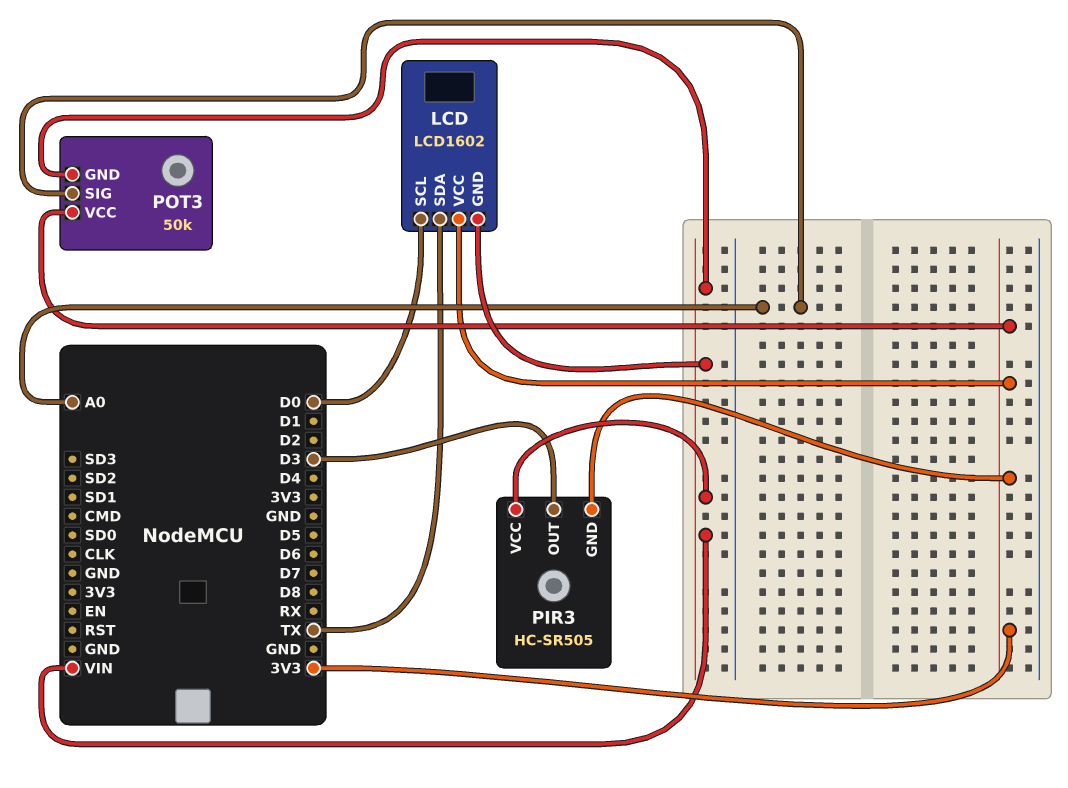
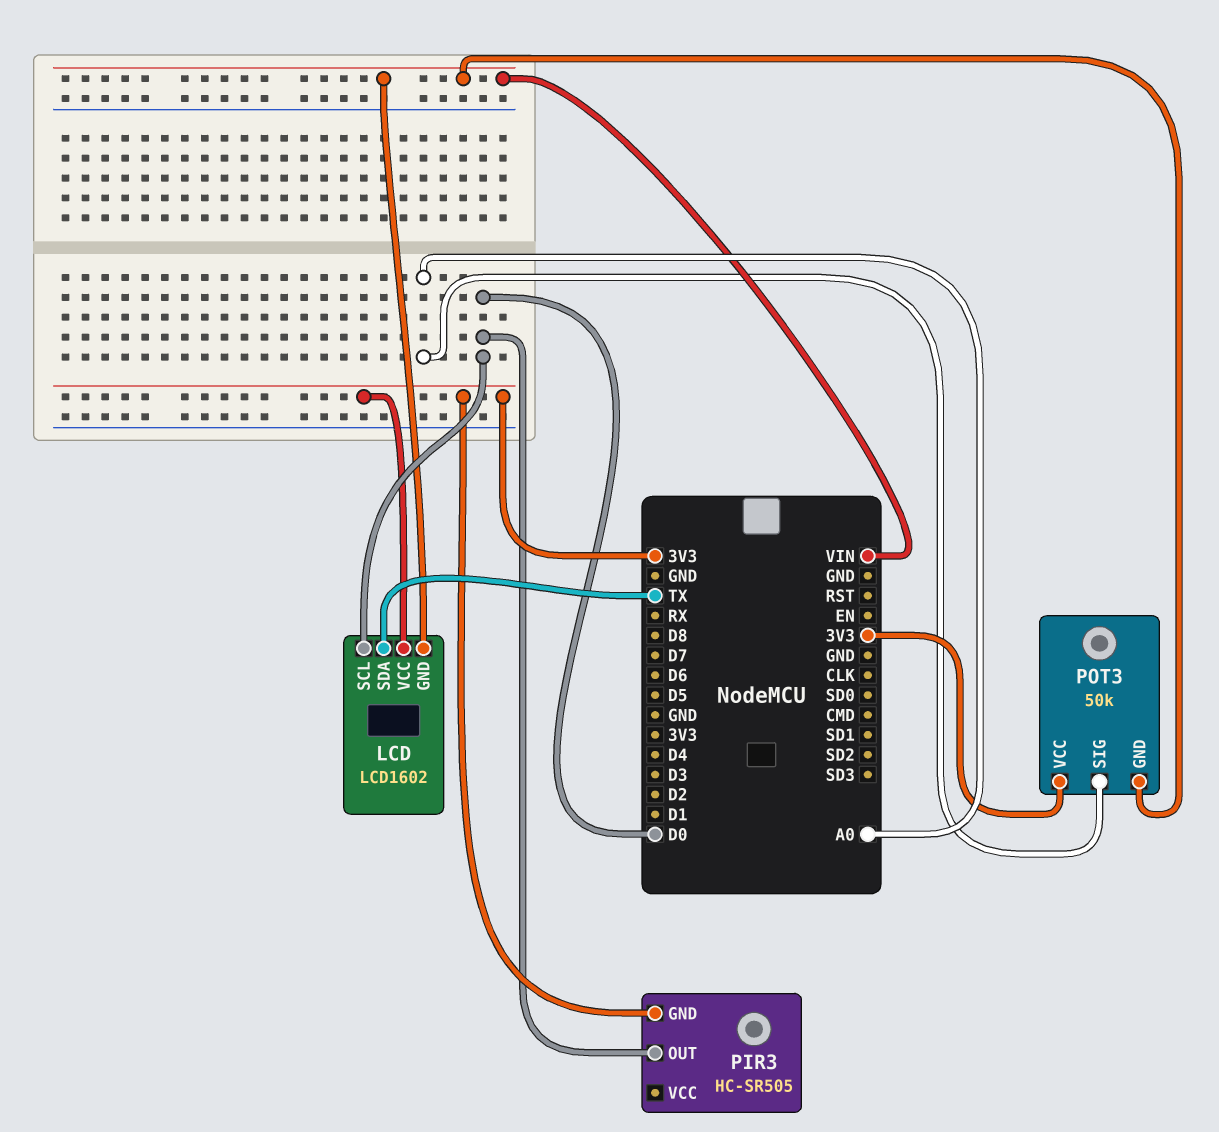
PIR3 pin OUT: D3 -> D0
PIR3 pin VCC: VIN -> none

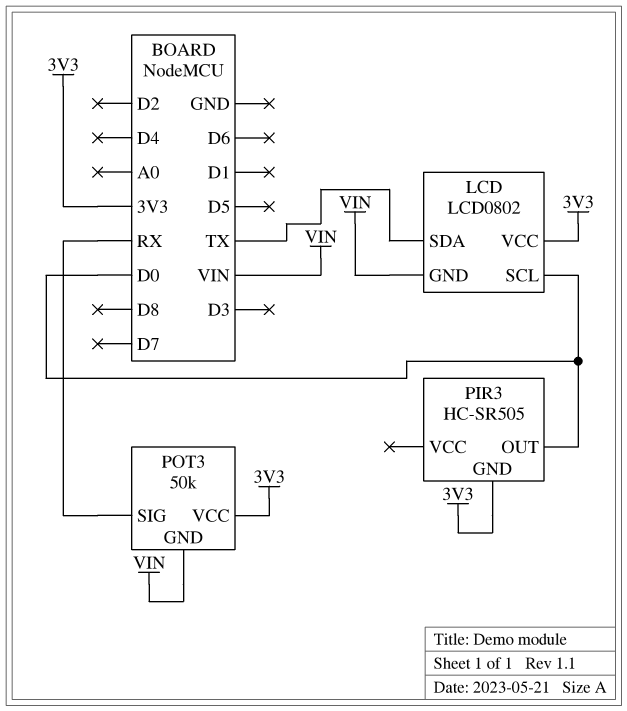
LCD: LCD1602 -> LCD0802
POT3 pin SIG: A0 -> RX

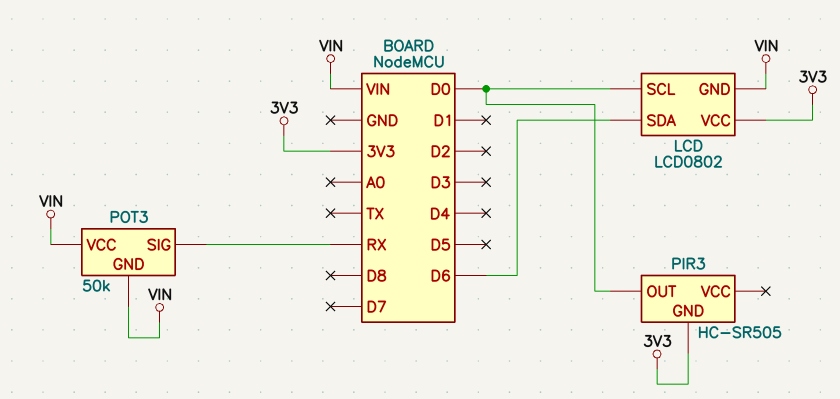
LCD pin SDA: TX -> D6
POT3 pin VCC: 3V3 -> VIN

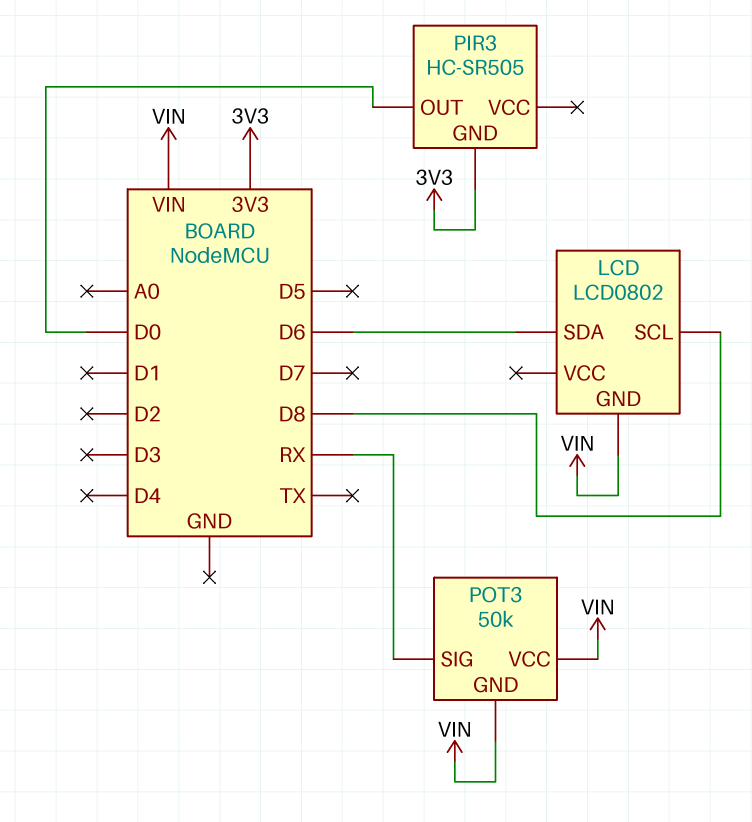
LCD pin SCL: D0 -> D8
LCD pin VCC: 3V3 -> none

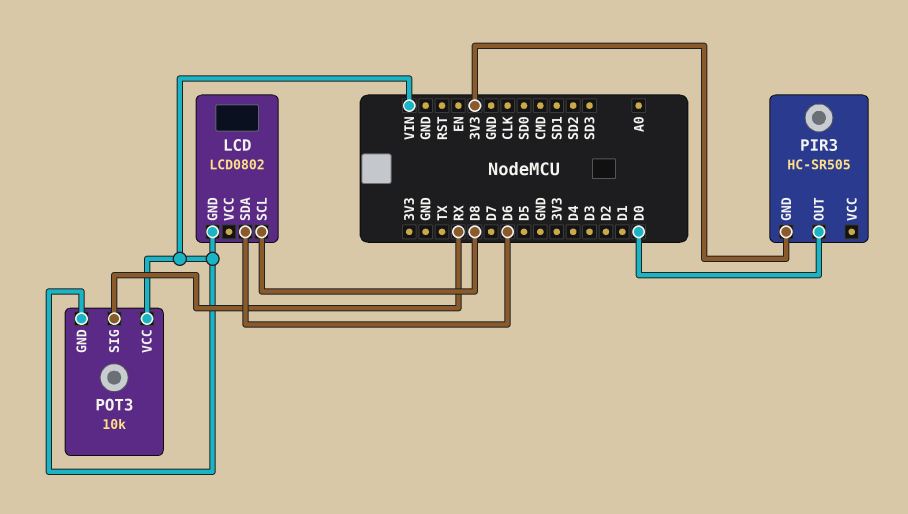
POT3: 50k -> 10k

